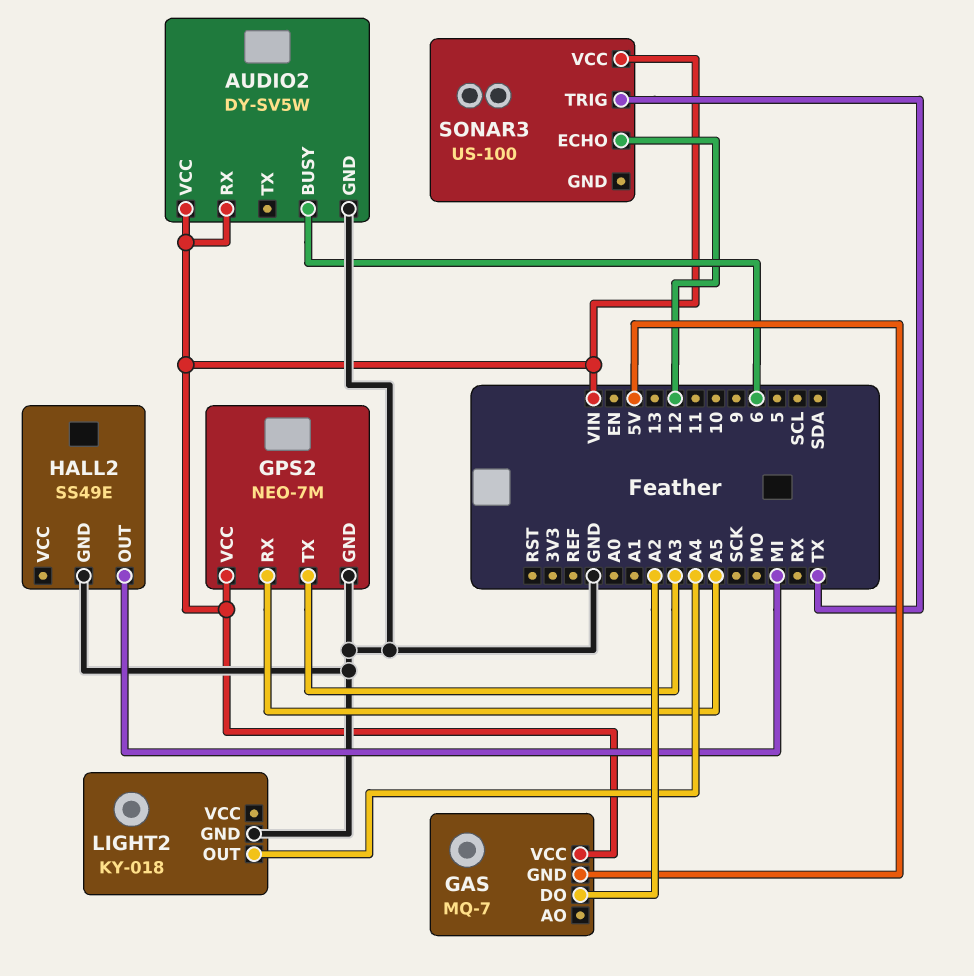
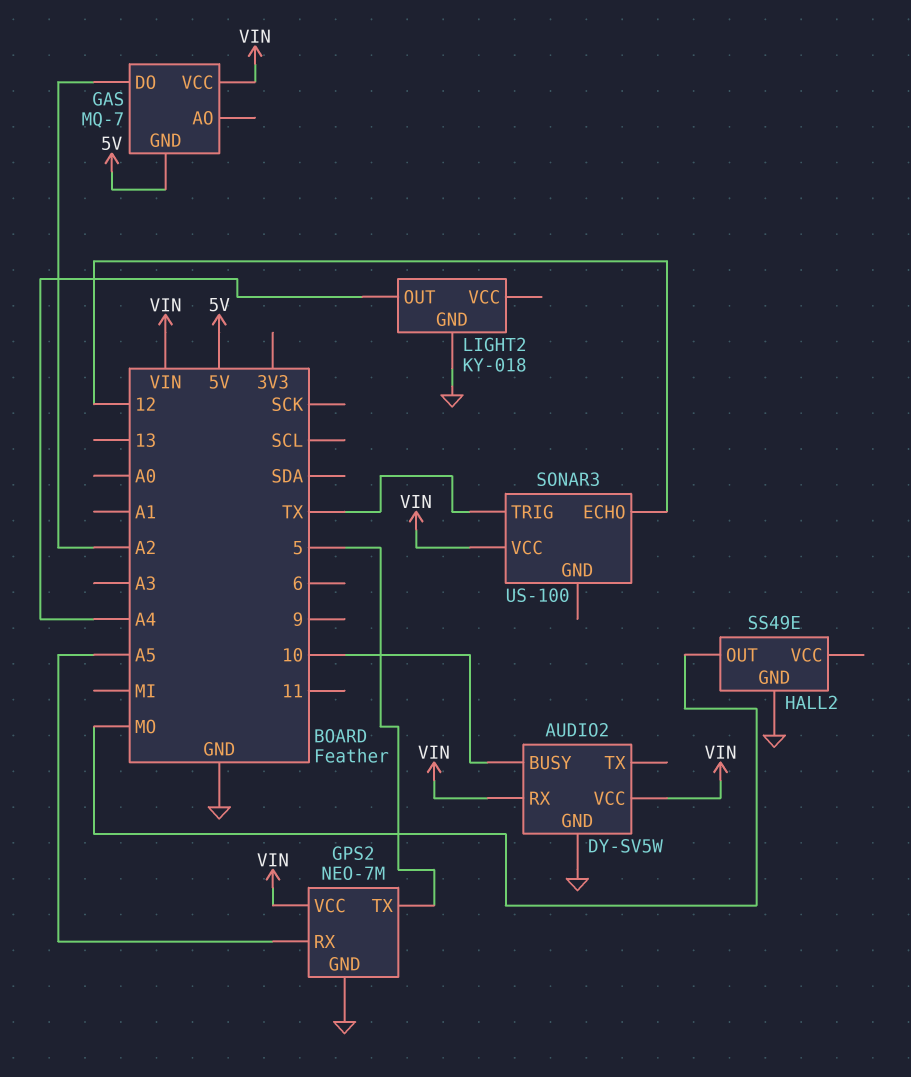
AUDIO2 pin BUSY: 6 -> 10
GPS2 pin TX: A3 -> 5
HALL2 pin OUT: MI -> MO

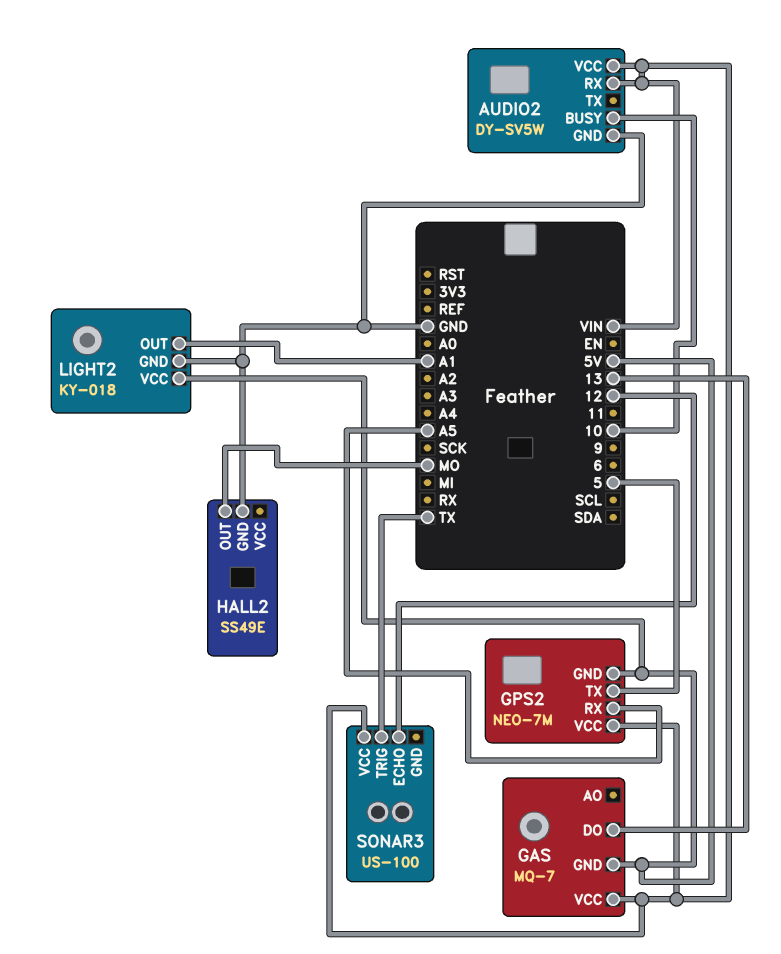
GAS pin DO: A2 -> 13
GPS2 pin GND: GND -> 5V
LIGHT2 pin OUT: A4 -> A1
LIGHT2 pin VCC: none -> 5V

